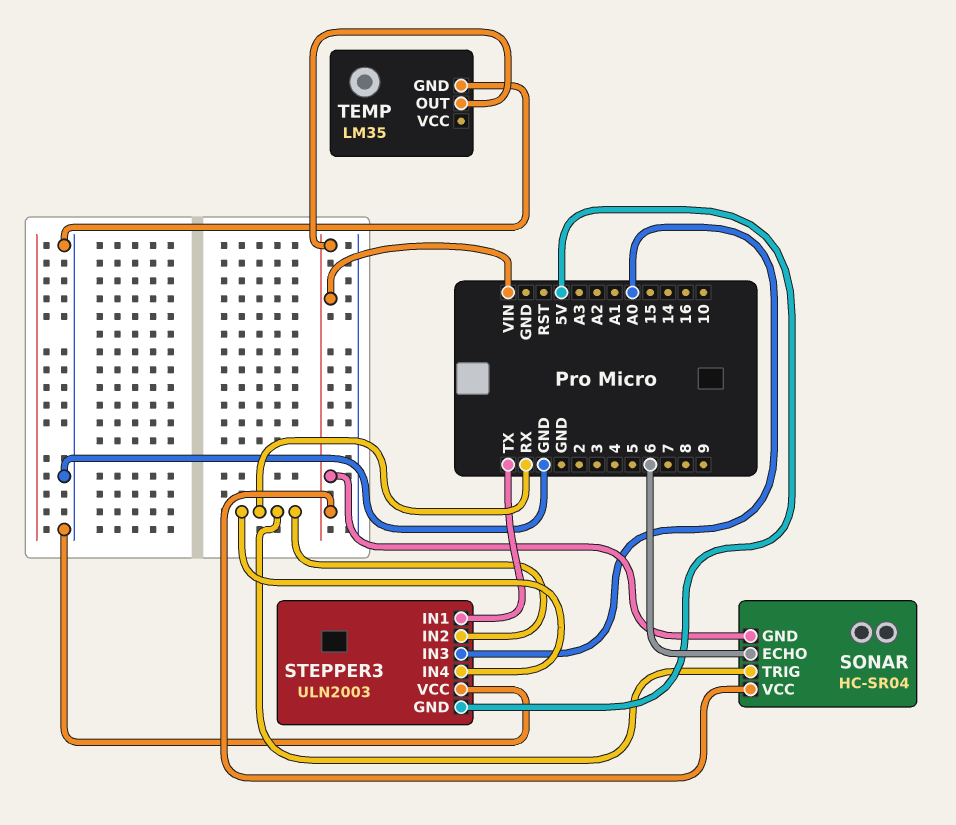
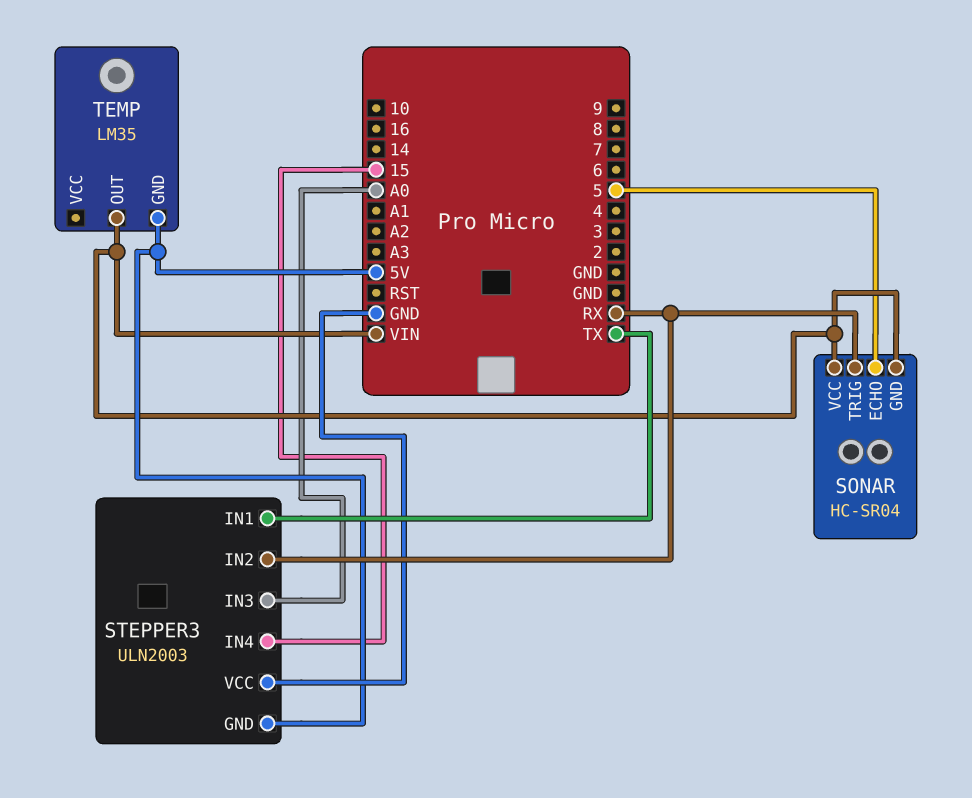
SONAR pin ECHO: 6 -> 5
STEPPER3 pin IN4: RX -> 15
TEMP pin GND: GND -> 5V

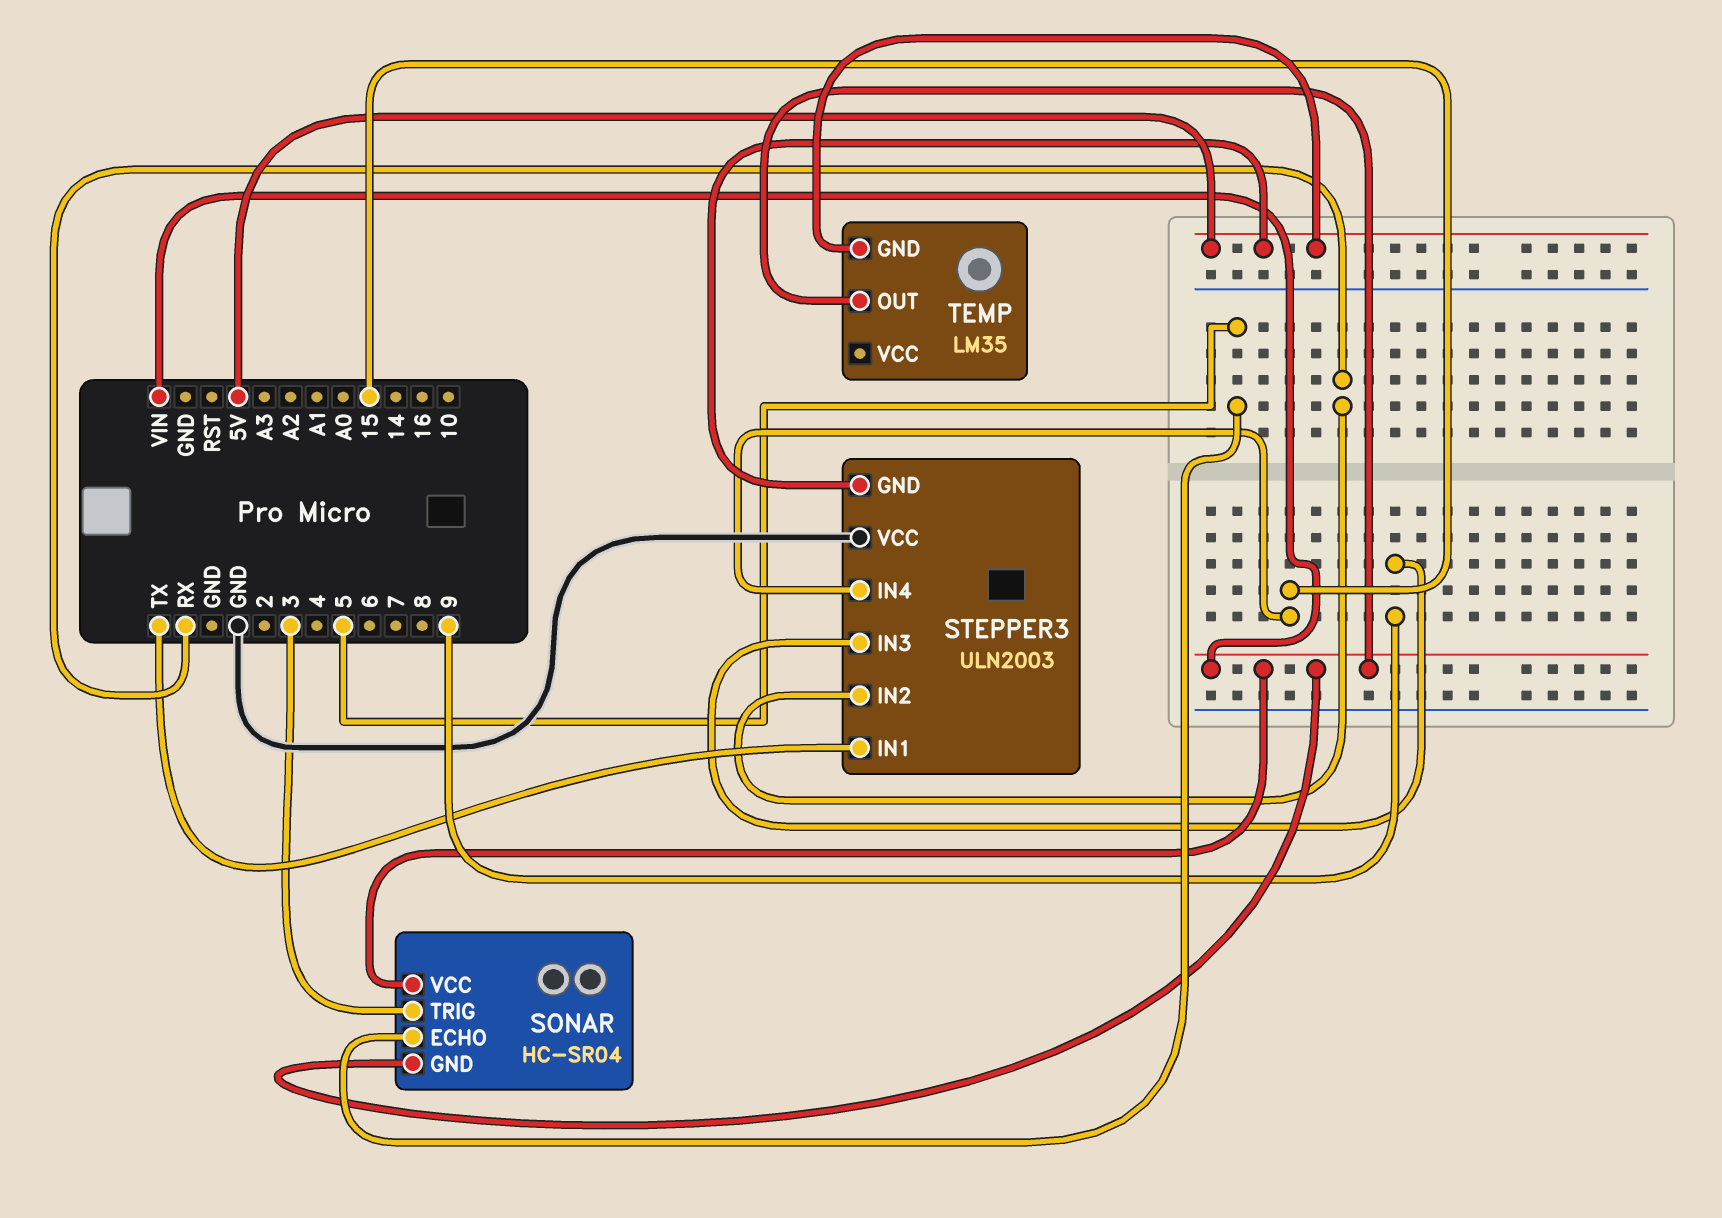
SONAR pin TRIG: RX -> 3
STEPPER3 pin IN3: A0 -> 9

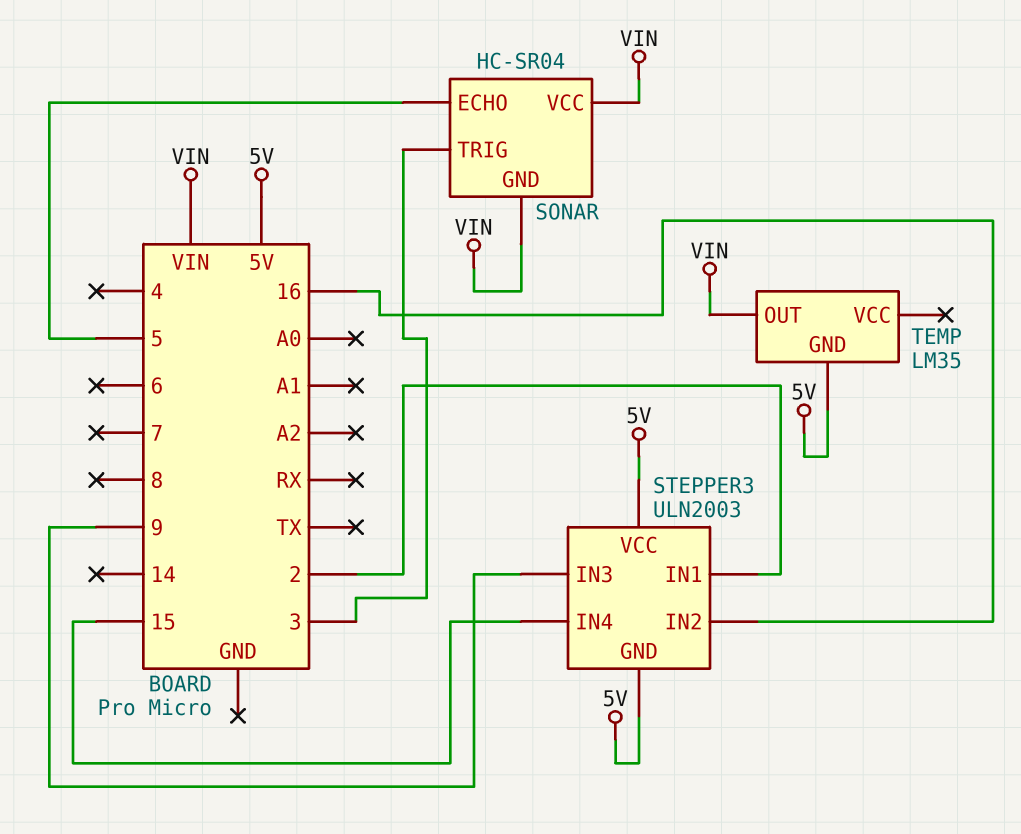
STEPPER3 pin IN1: TX -> 2
STEPPER3 pin IN2: RX -> 16
STEPPER3 pin VCC: GND -> 5V

